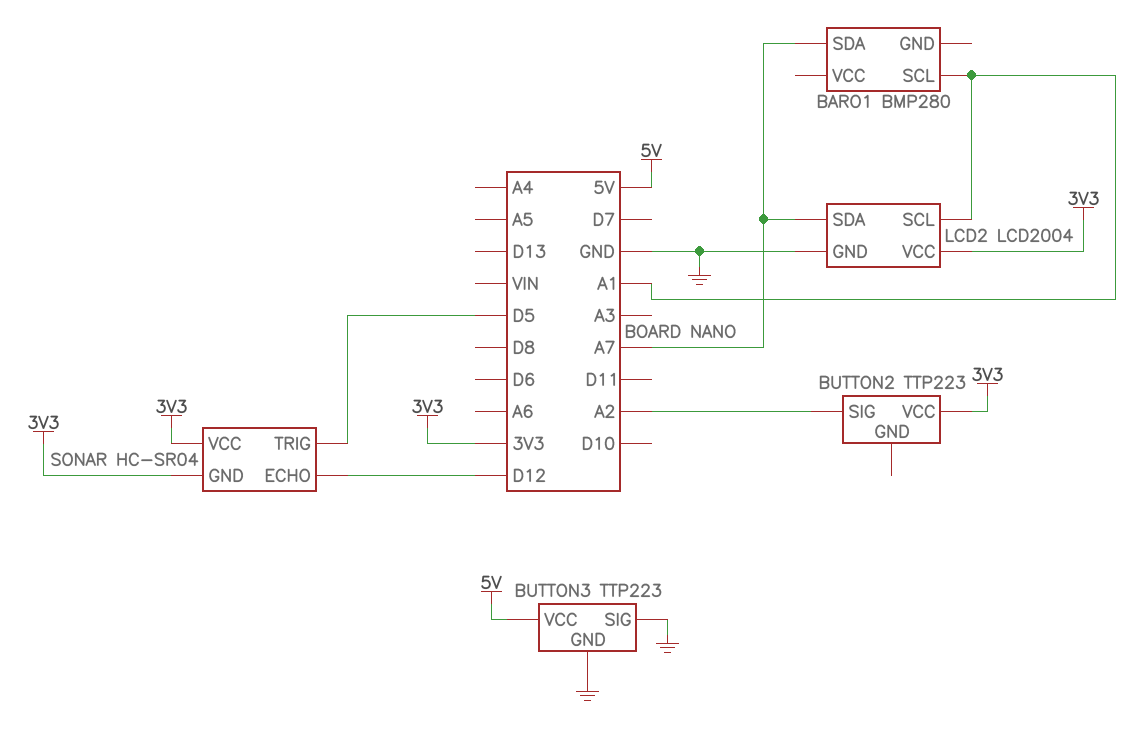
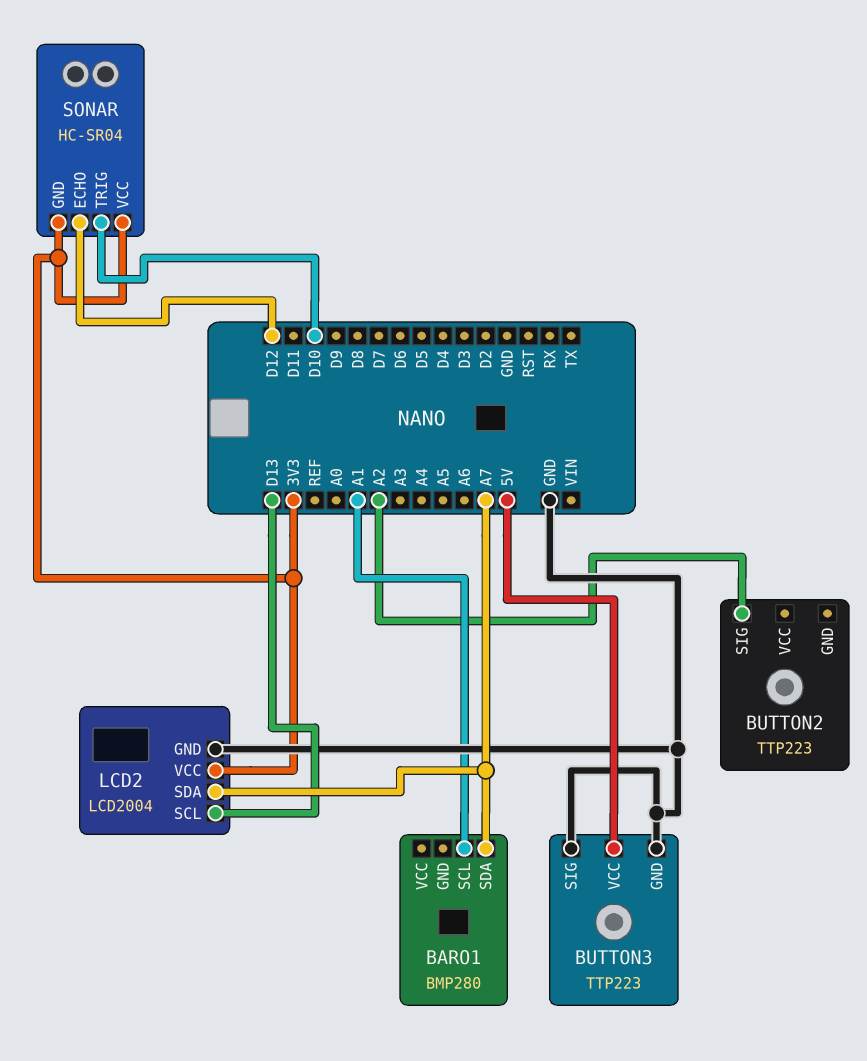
BUTTON2 pin VCC: 3V3 -> none
LCD2 pin SCL: A1 -> D13
SONAR pin TRIG: D5 -> D10

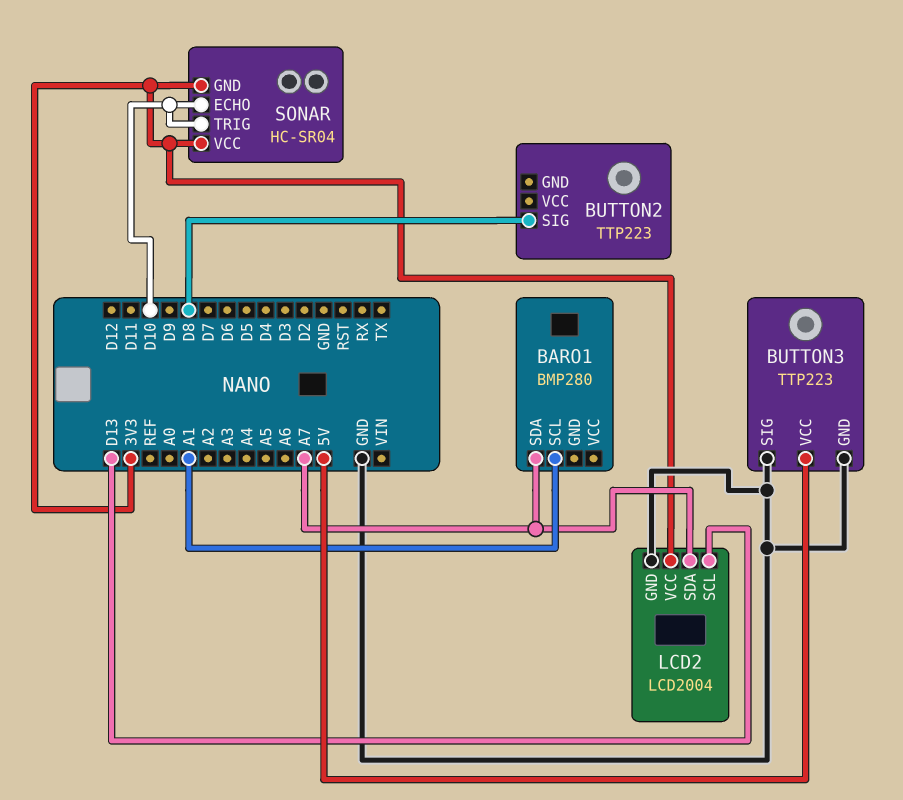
BUTTON2 pin SIG: A2 -> D8
SONAR pin ECHO: D12 -> D10

